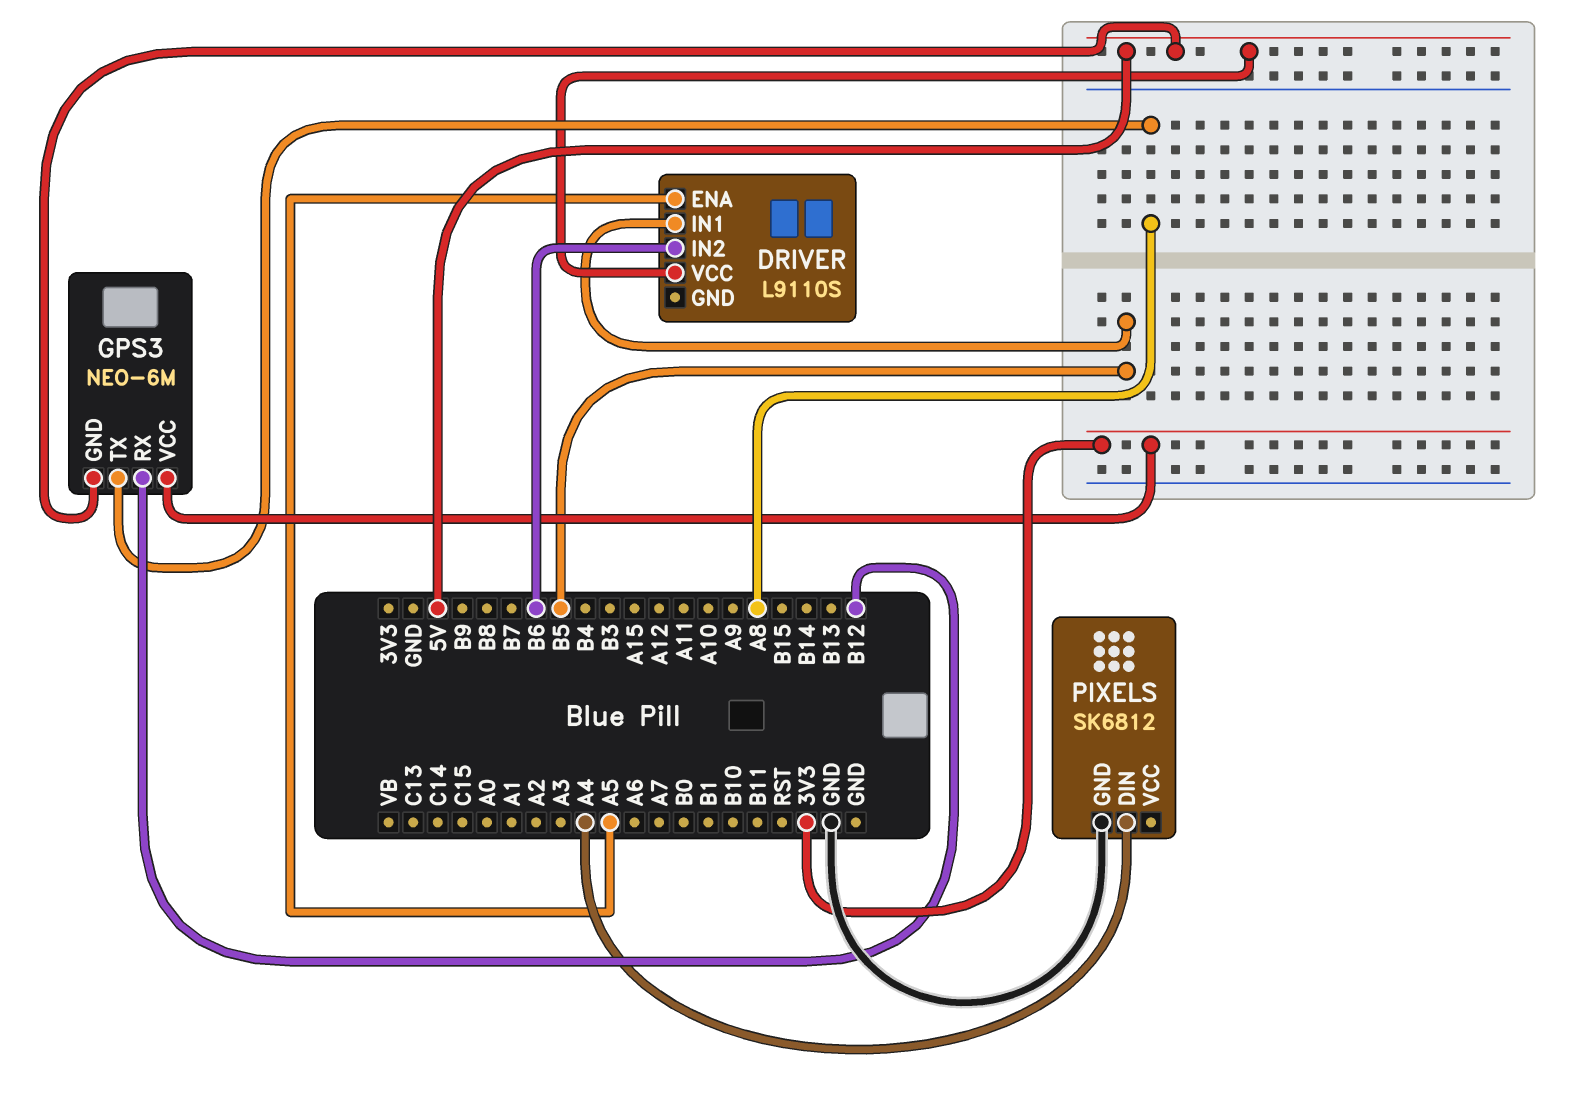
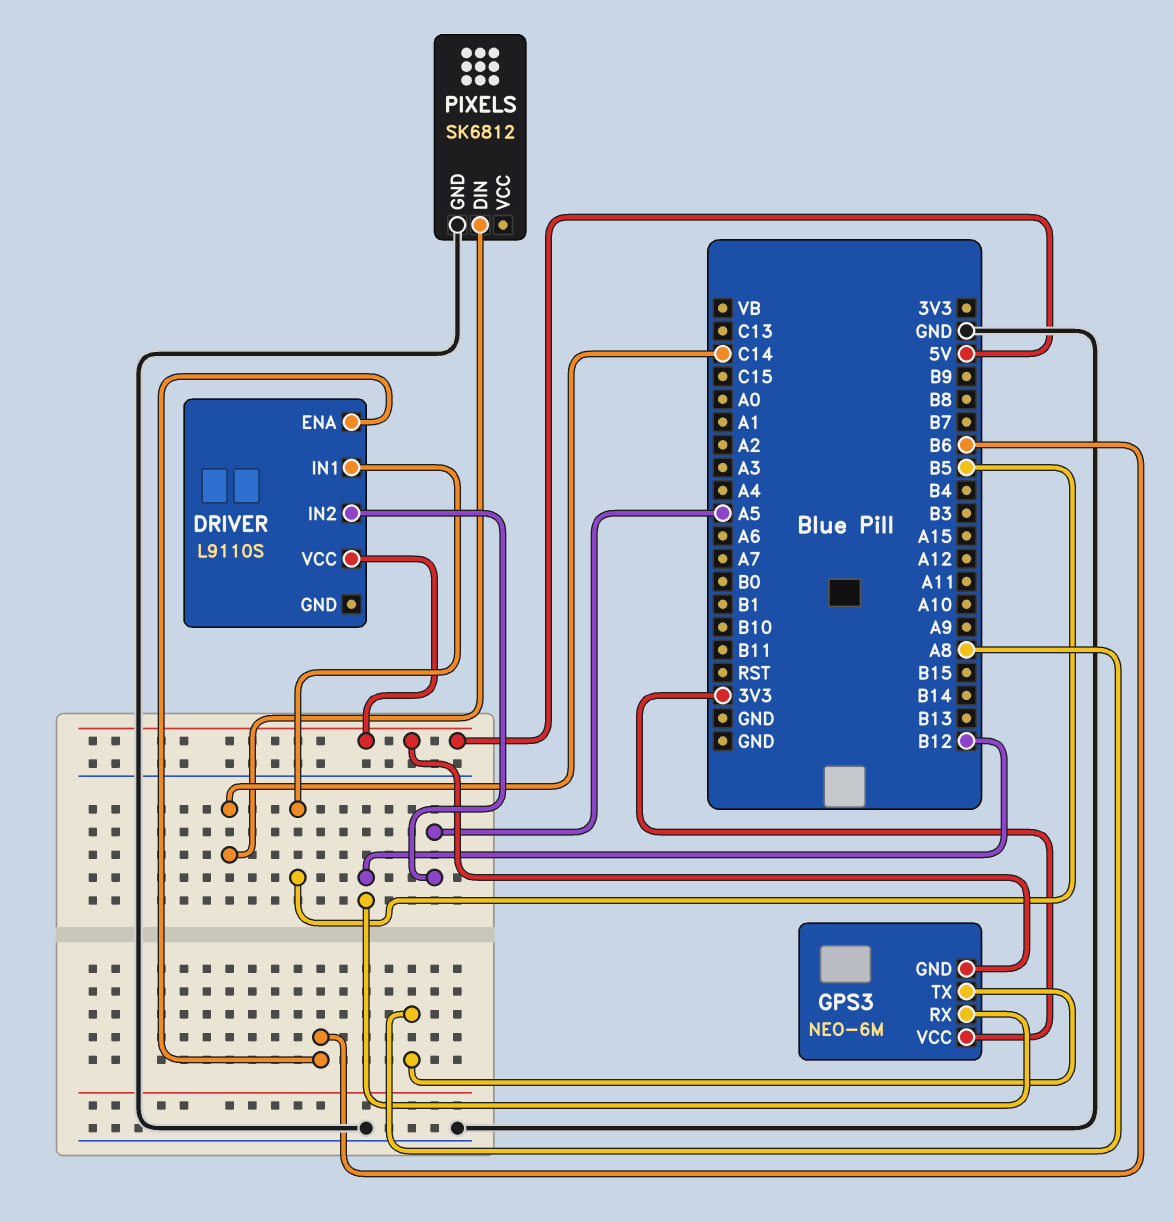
DRIVER pin ENA: A5 -> B6
DRIVER pin IN2: B6 -> A5
PIXELS pin DIN: A4 -> C14

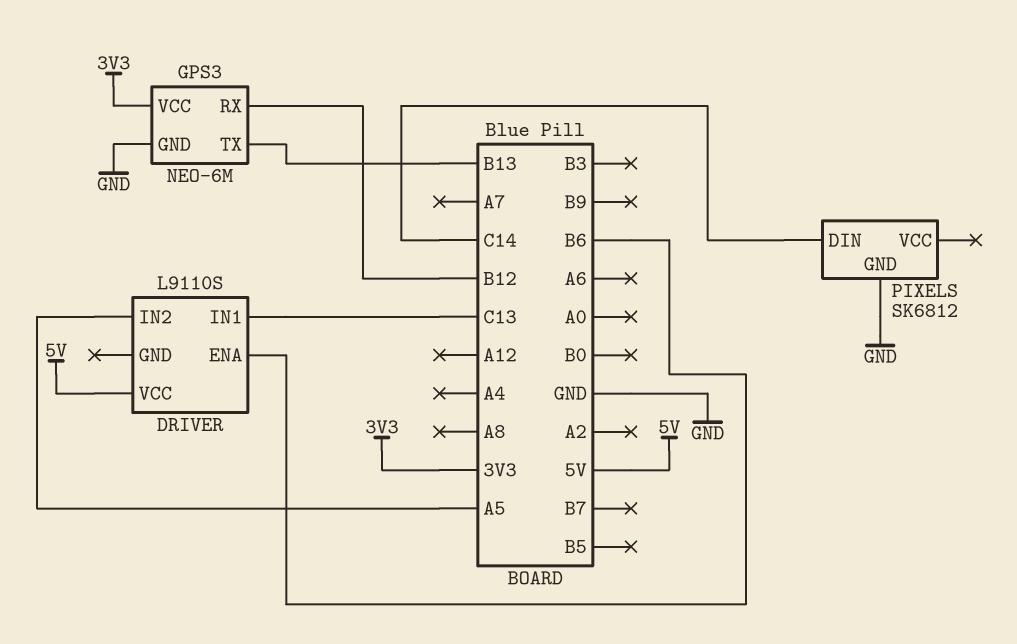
DRIVER pin IN1: B5 -> C13
GPS3 pin GND: 5V -> GND
GPS3 pin TX: A8 -> B13

